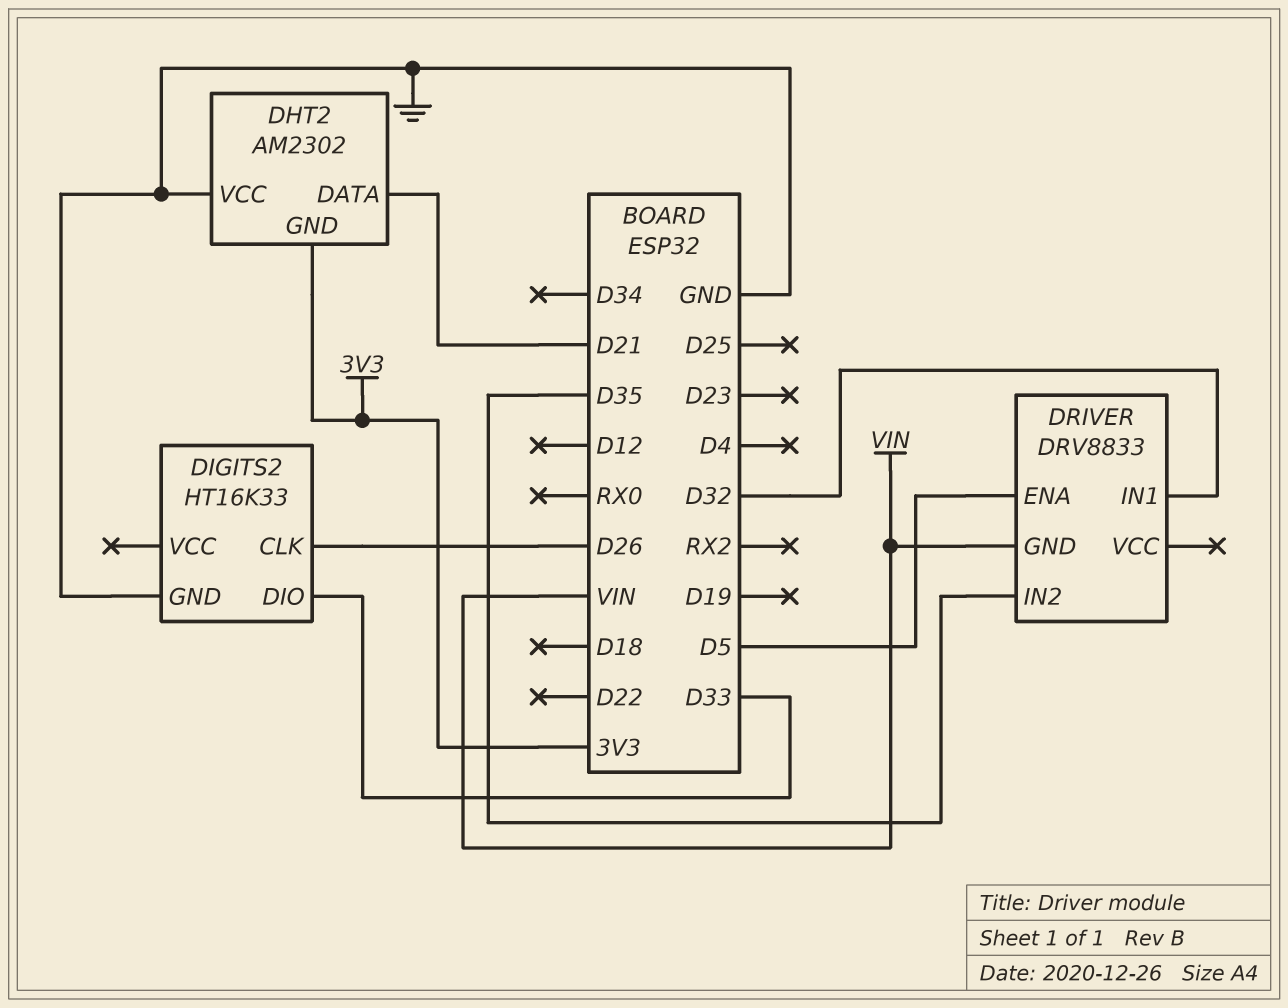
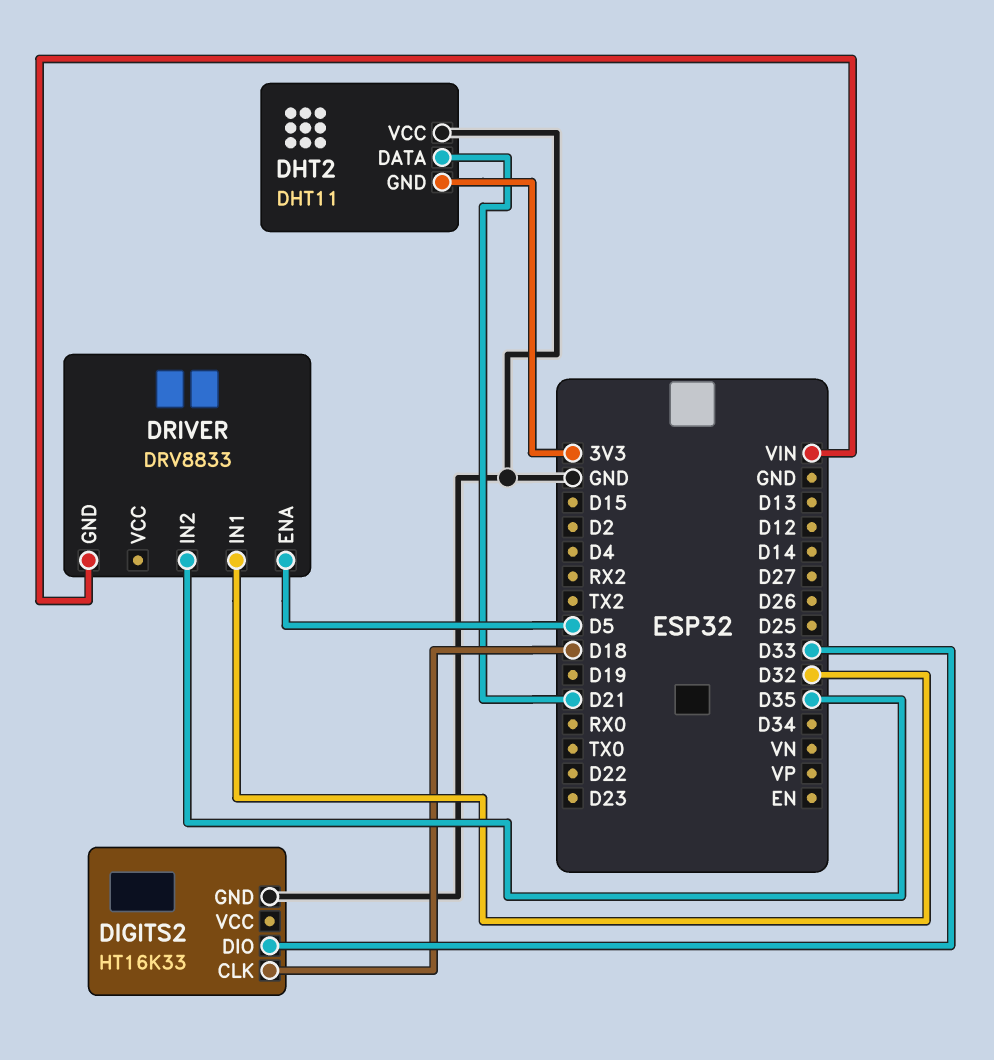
DHT2: AM2302 -> DHT11
DIGITS2 pin CLK: D26 -> D18

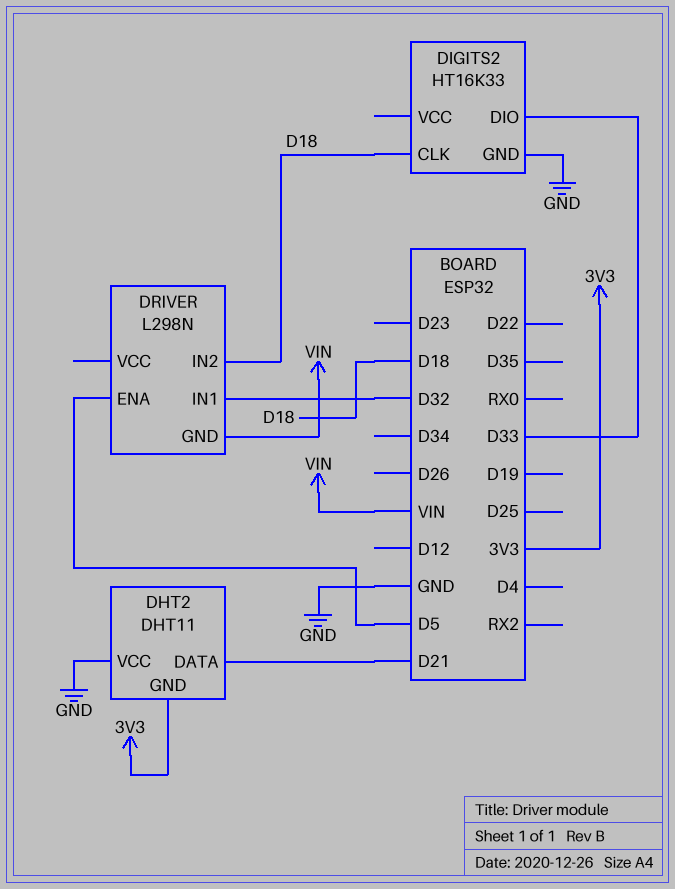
DRIVER: DRV8833 -> L298N
DRIVER pin IN2: D35 -> D18

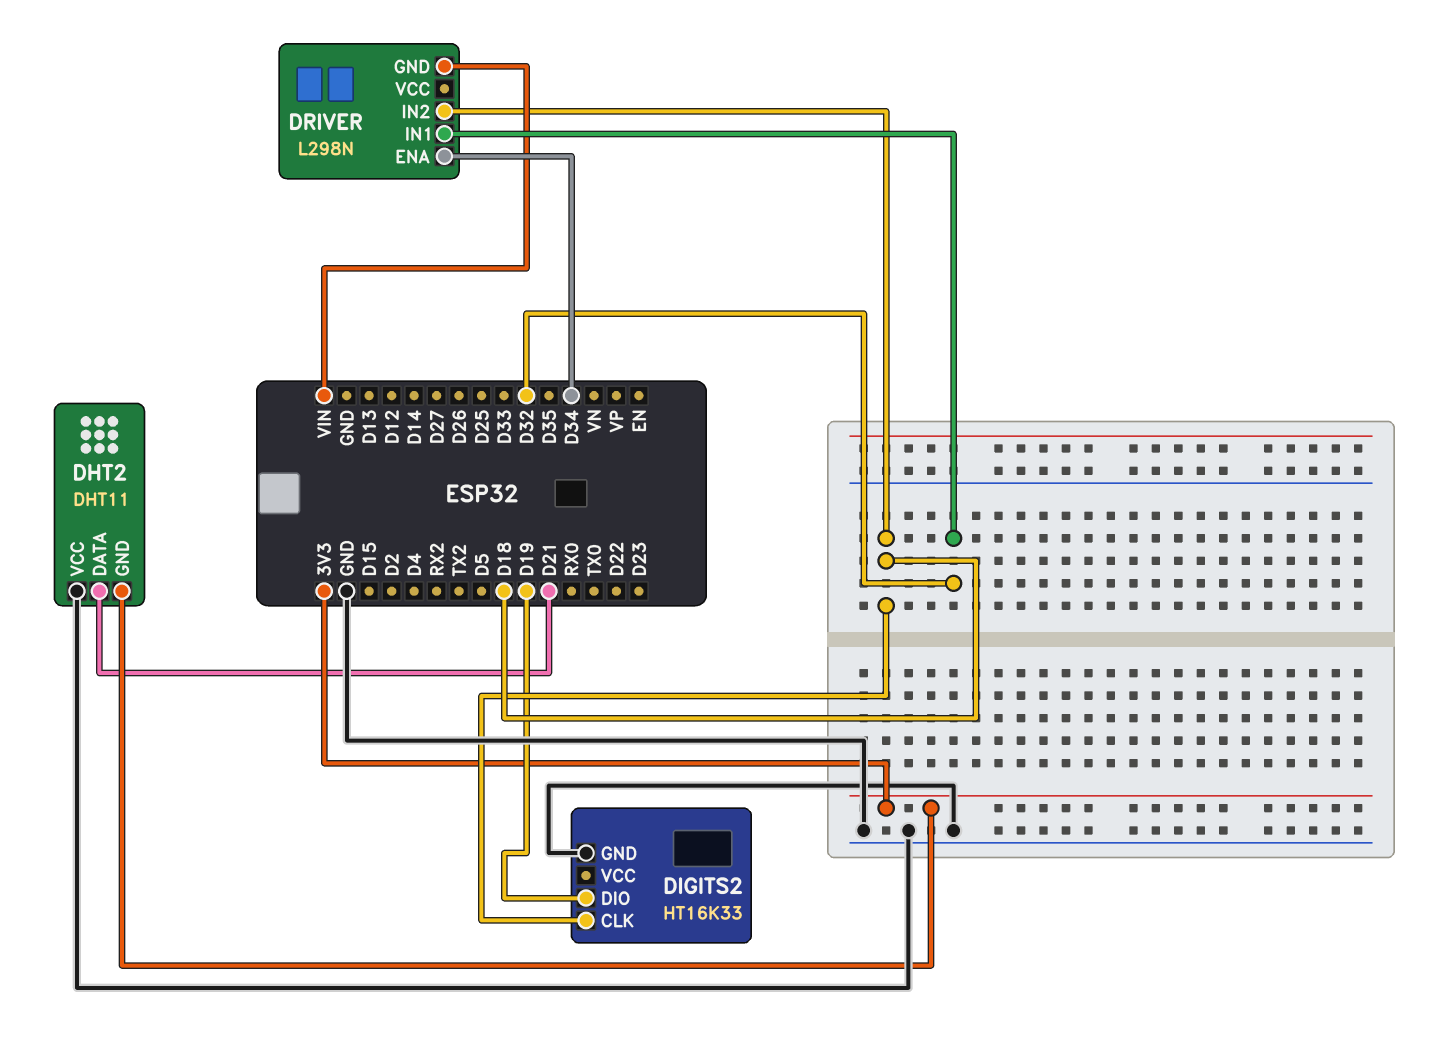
DIGITS2 pin DIO: D33 -> D19
DRIVER pin ENA: D5 -> D34

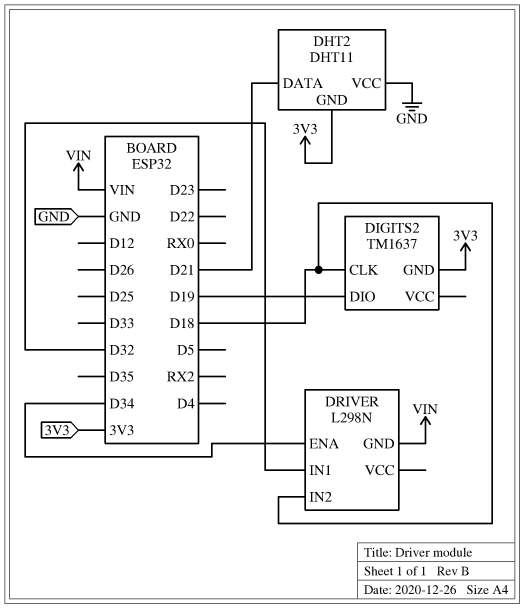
DIGITS2: HT16K33 -> TM1637
DIGITS2 pin GND: GND -> 3V3

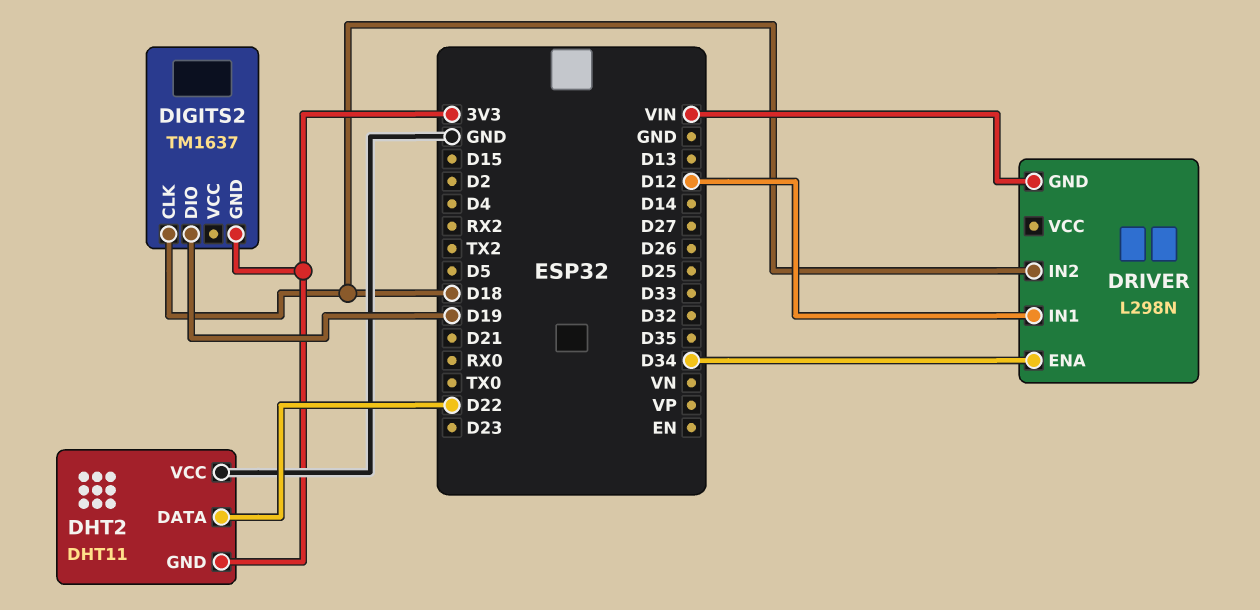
DHT2 pin DATA: D21 -> D22
DRIVER pin IN1: D32 -> D12

